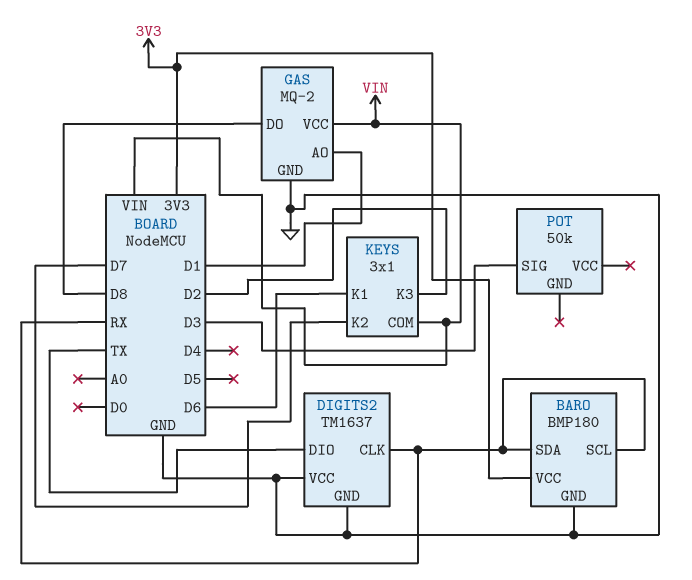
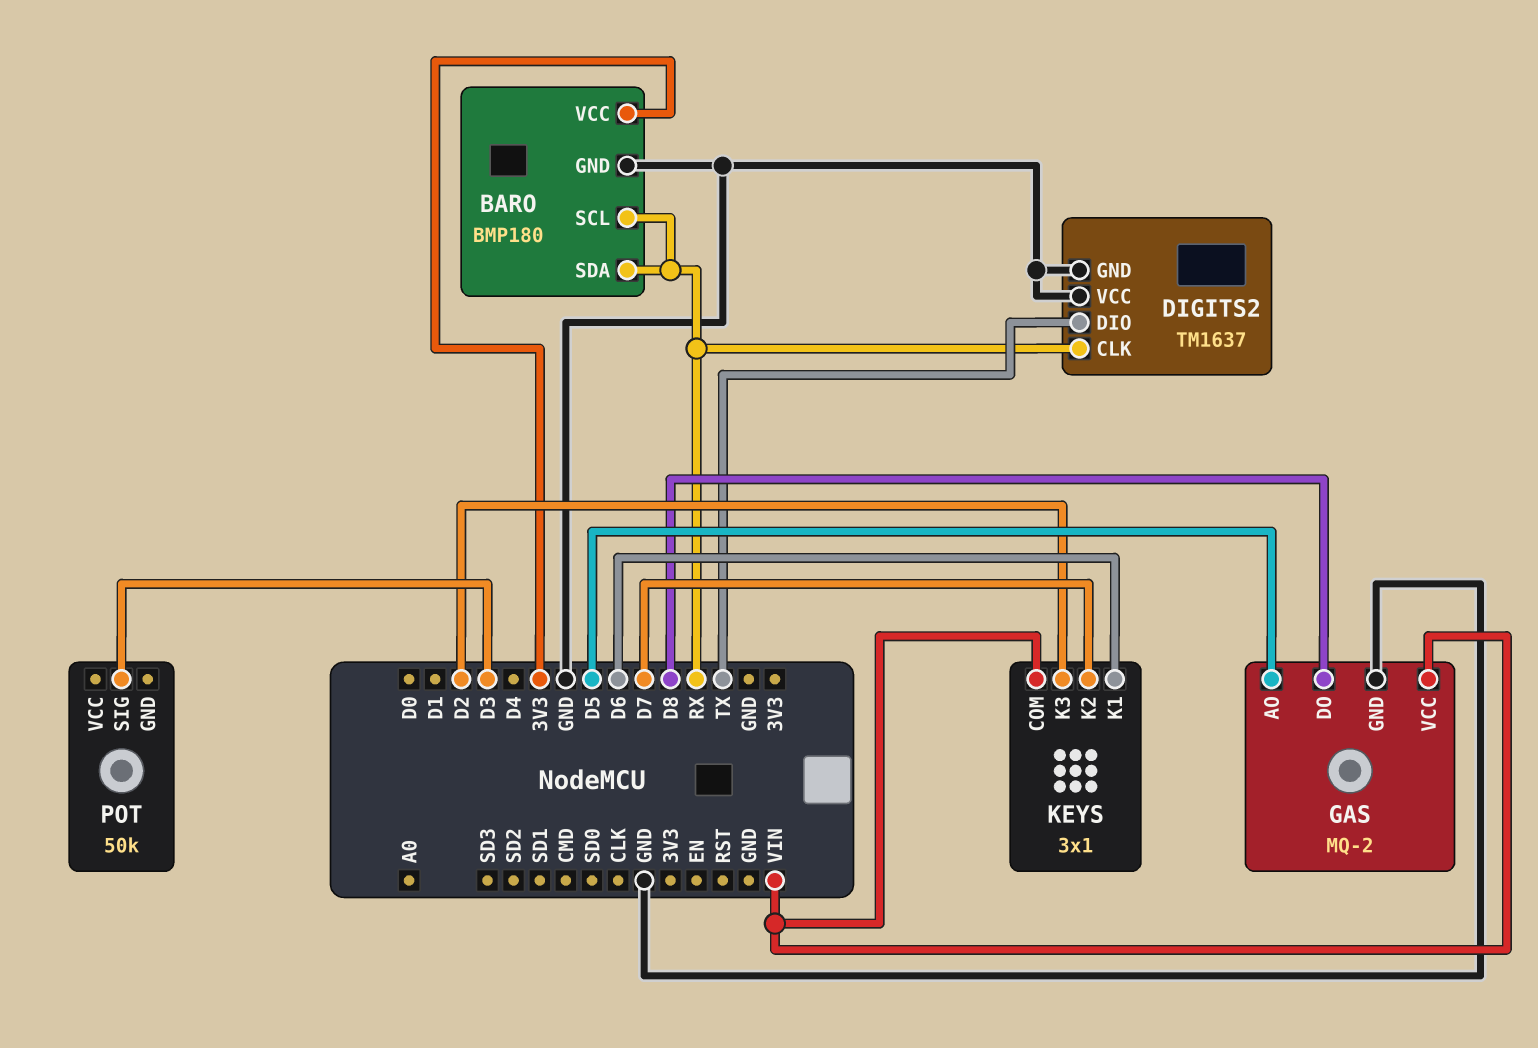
GAS pin AO: D1 -> D5

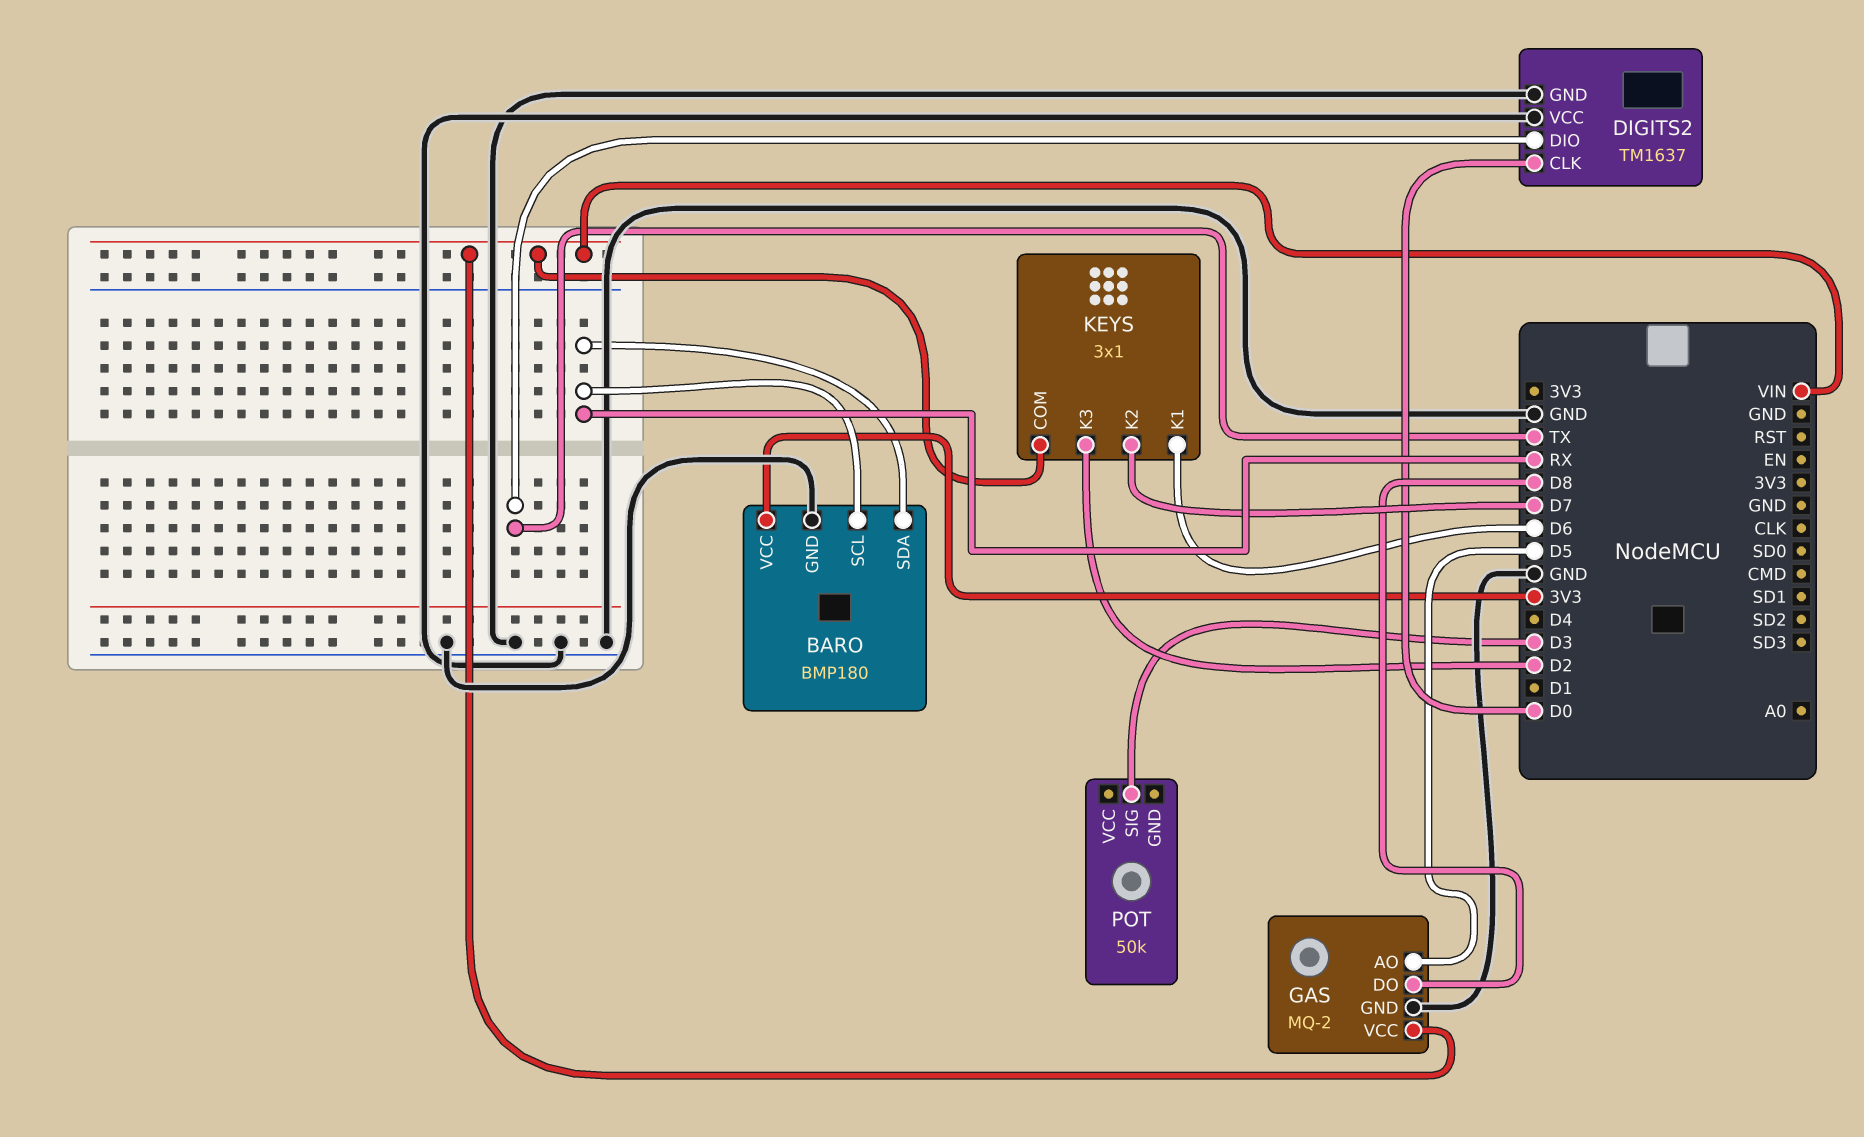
DIGITS2 pin CLK: RX -> D0

